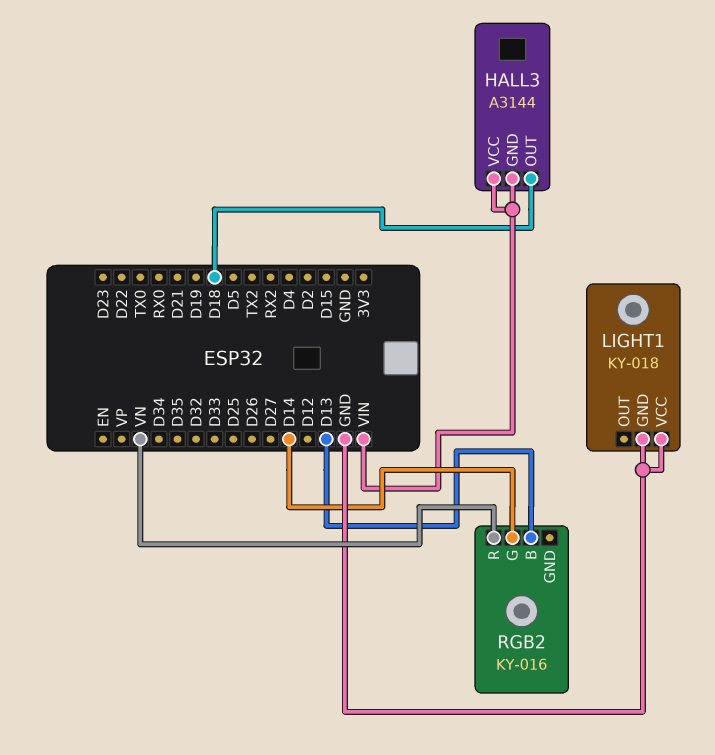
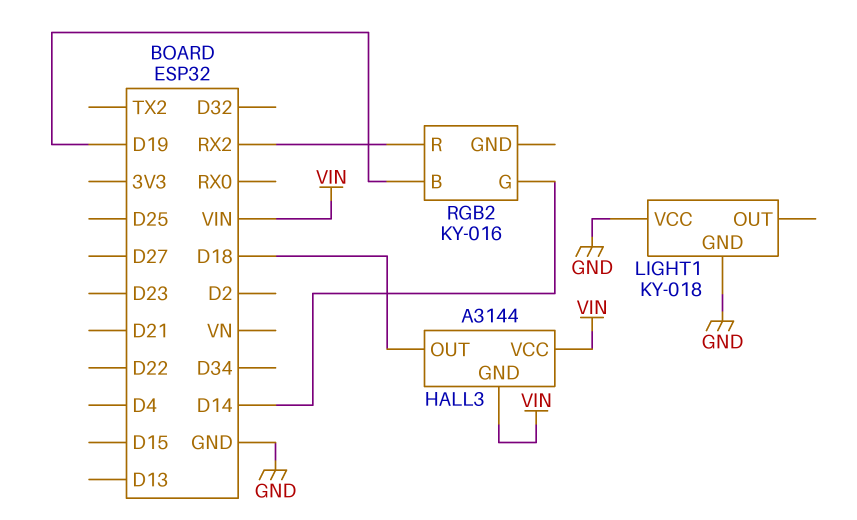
RGB2 pin B: D13 -> D19
RGB2 pin R: VN -> RX2

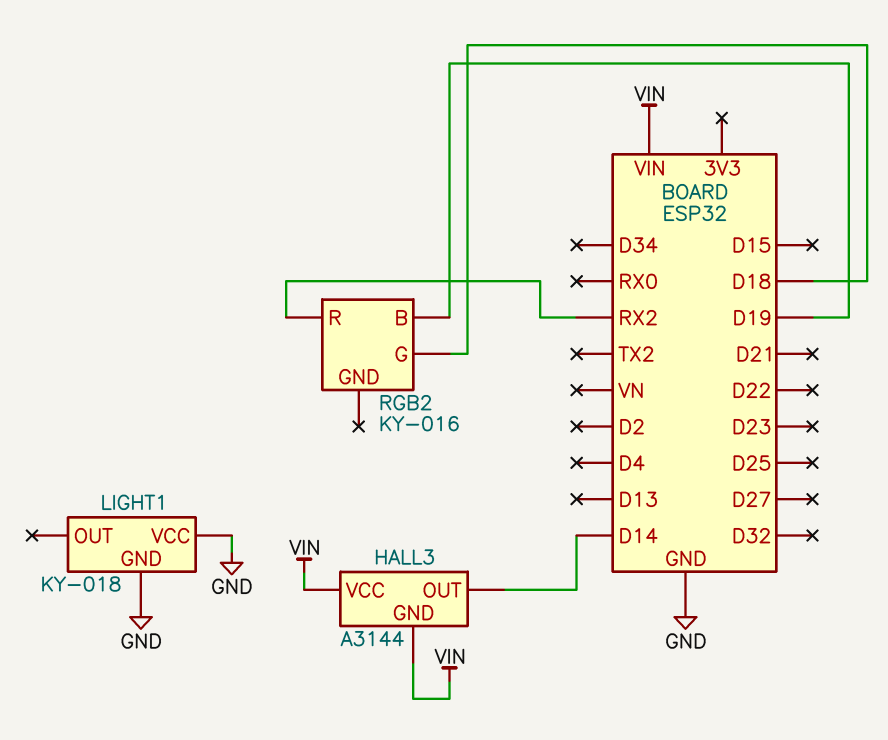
HALL3 pin OUT: D18 -> D14
RGB2 pin G: D14 -> D18

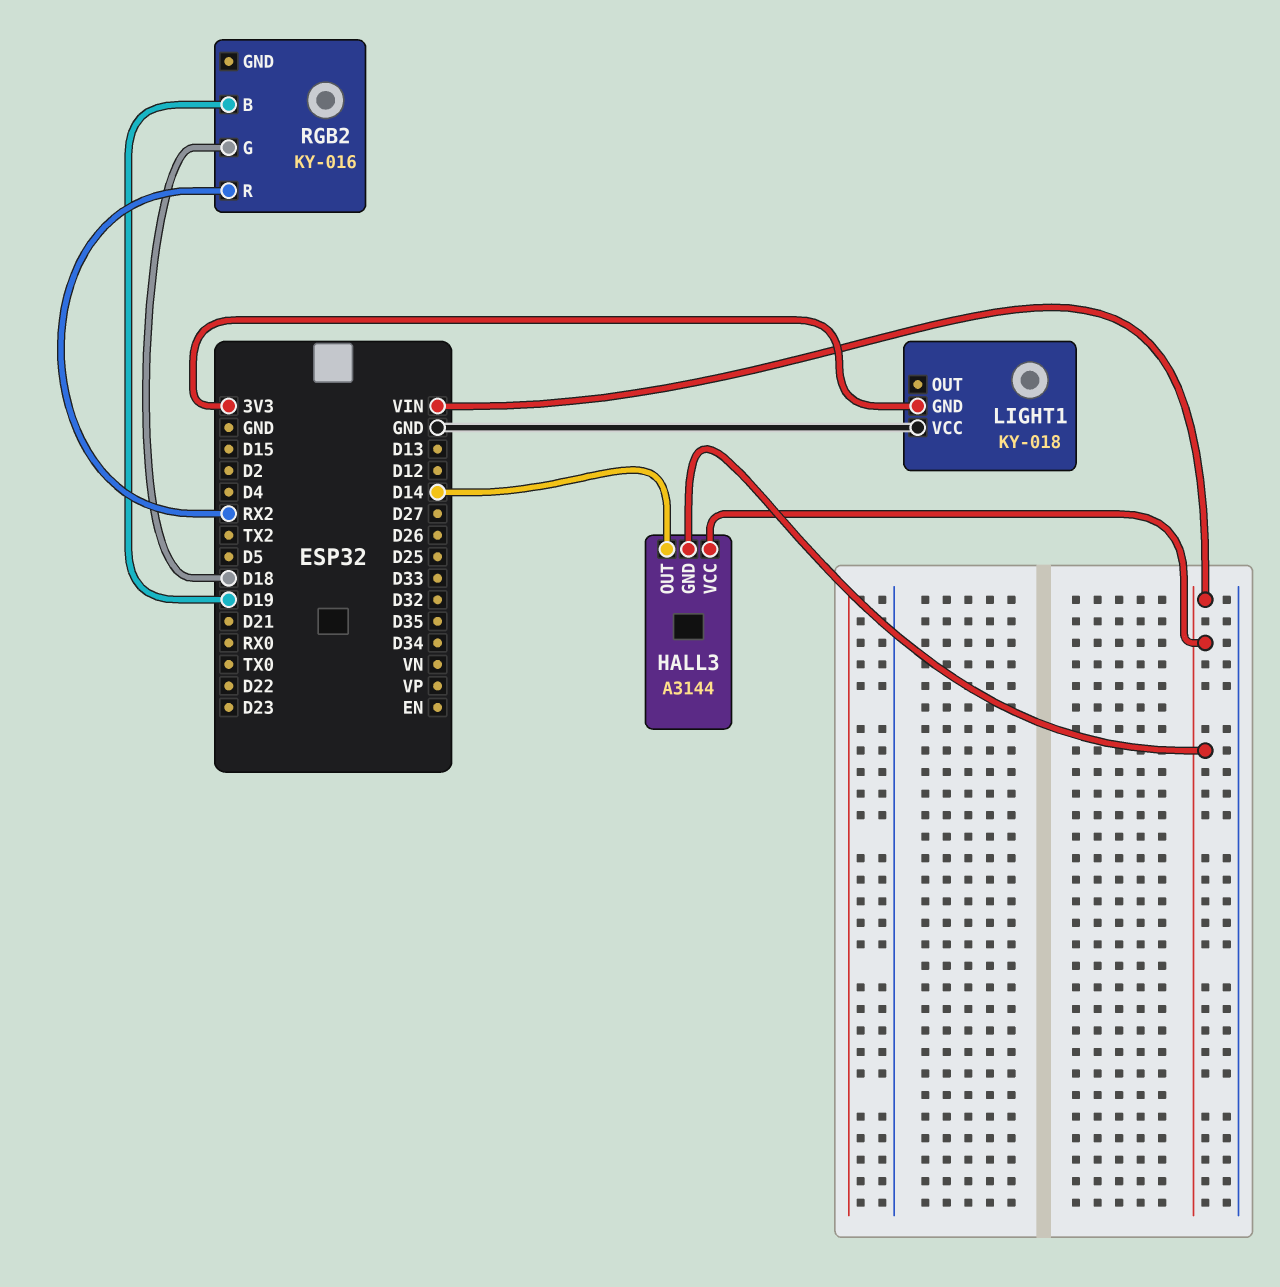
LIGHT1 pin GND: GND -> 3V3

